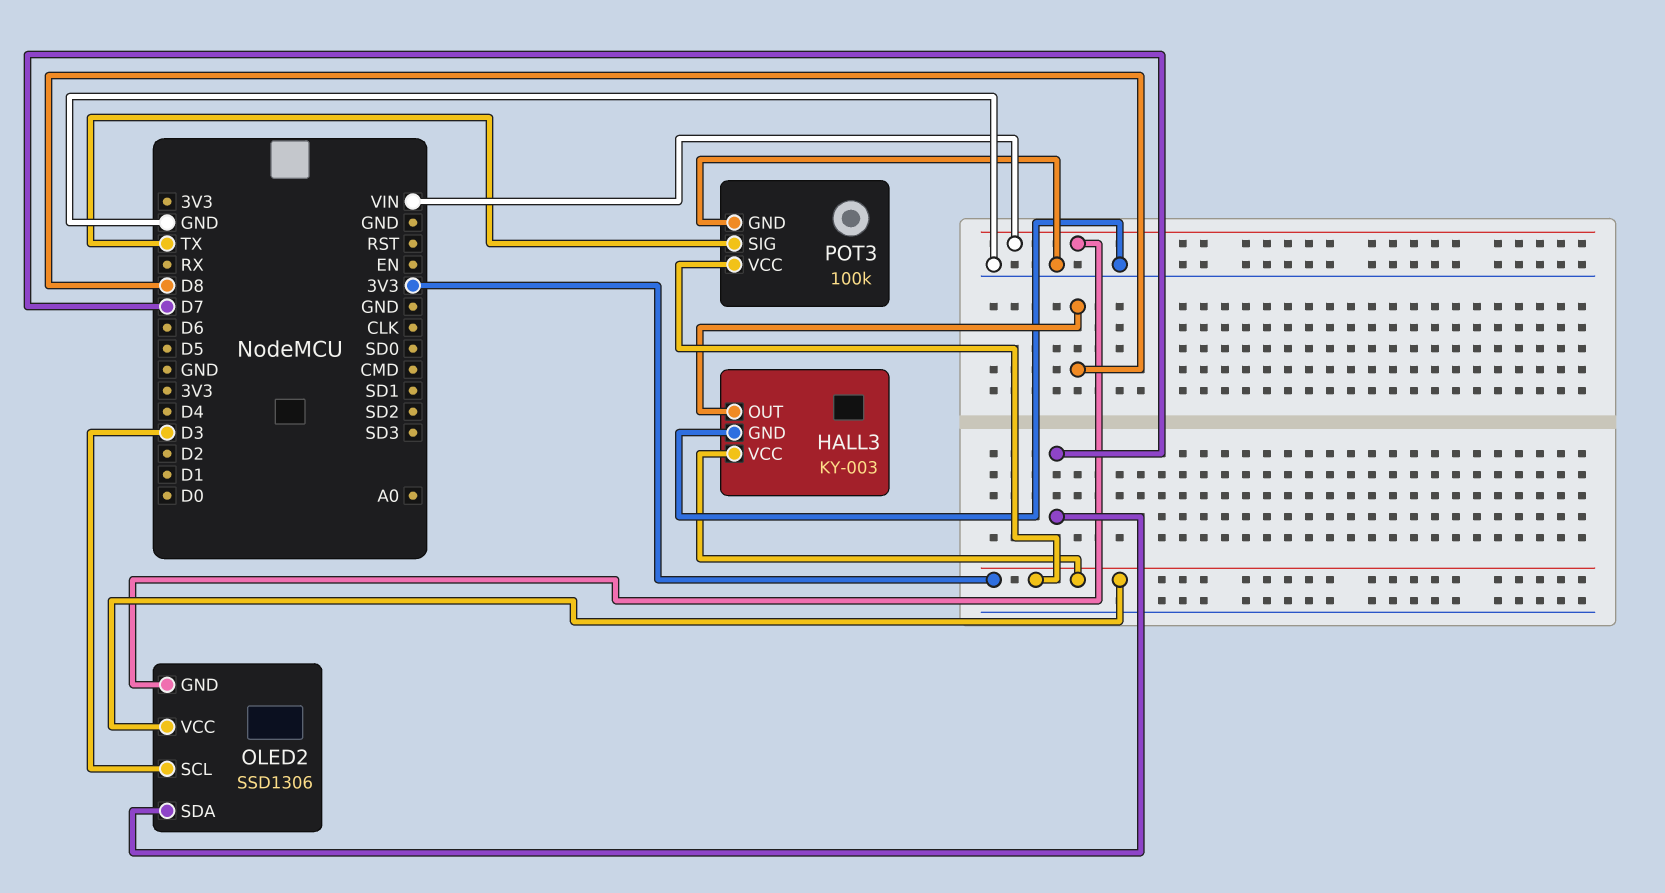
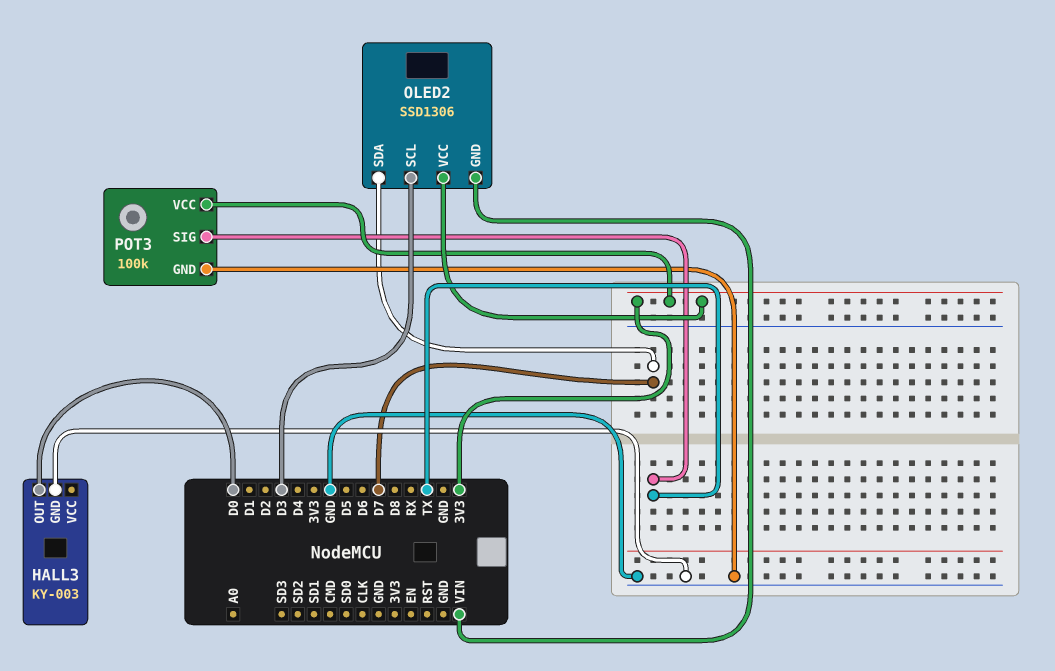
HALL3 pin OUT: D8 -> D0
HALL3 pin VCC: 3V3 -> none

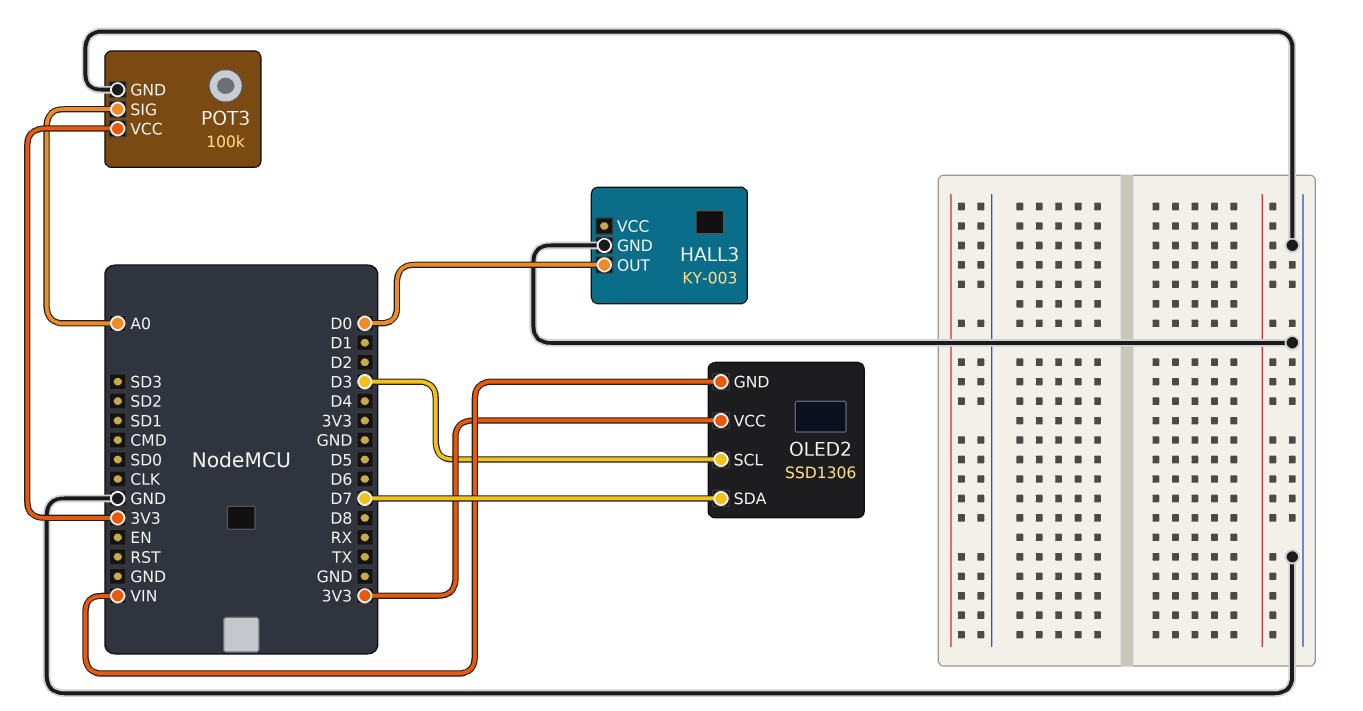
POT3 pin SIG: TX -> A0

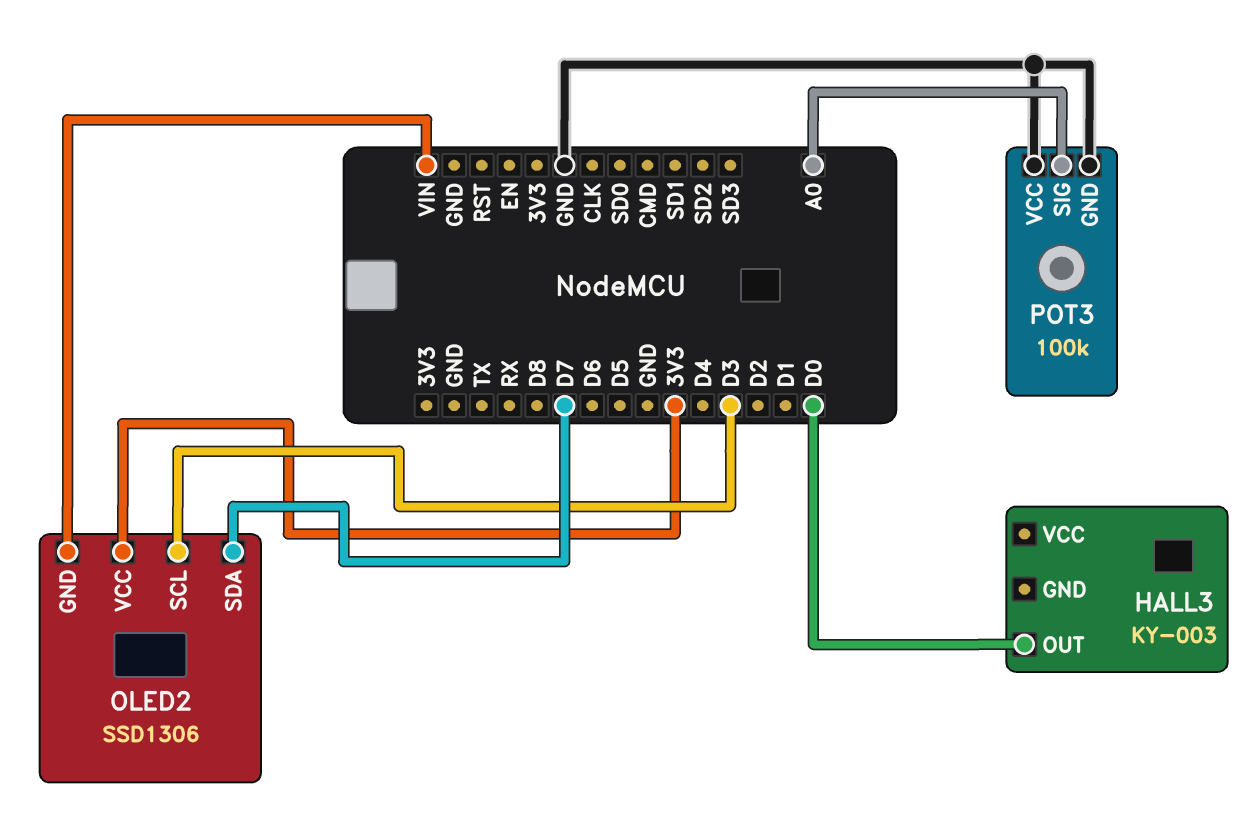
HALL3 pin GND: GND -> none
POT3 pin VCC: 3V3 -> GND

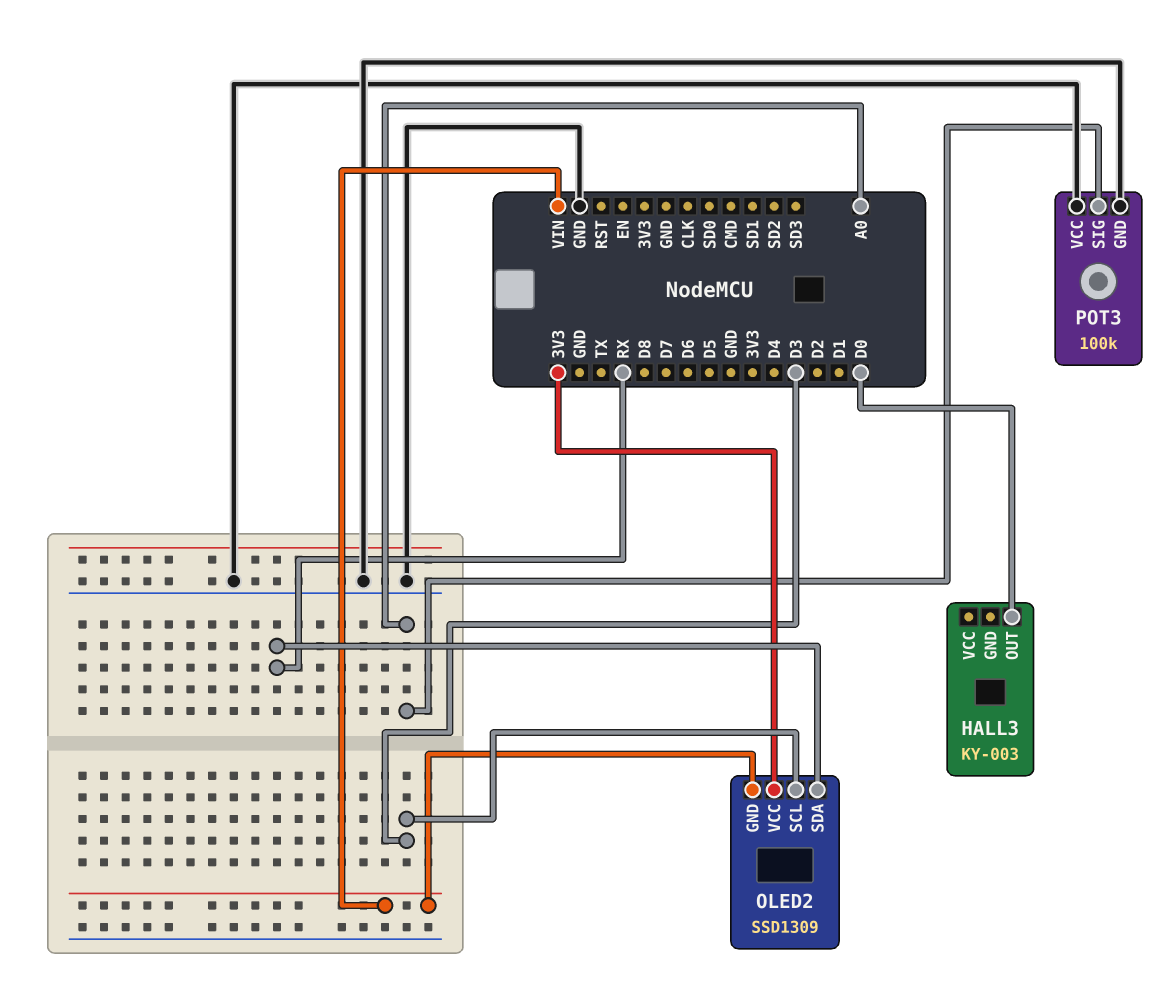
OLED2: SSD1306 -> SSD1309
OLED2 pin SDA: D7 -> RX

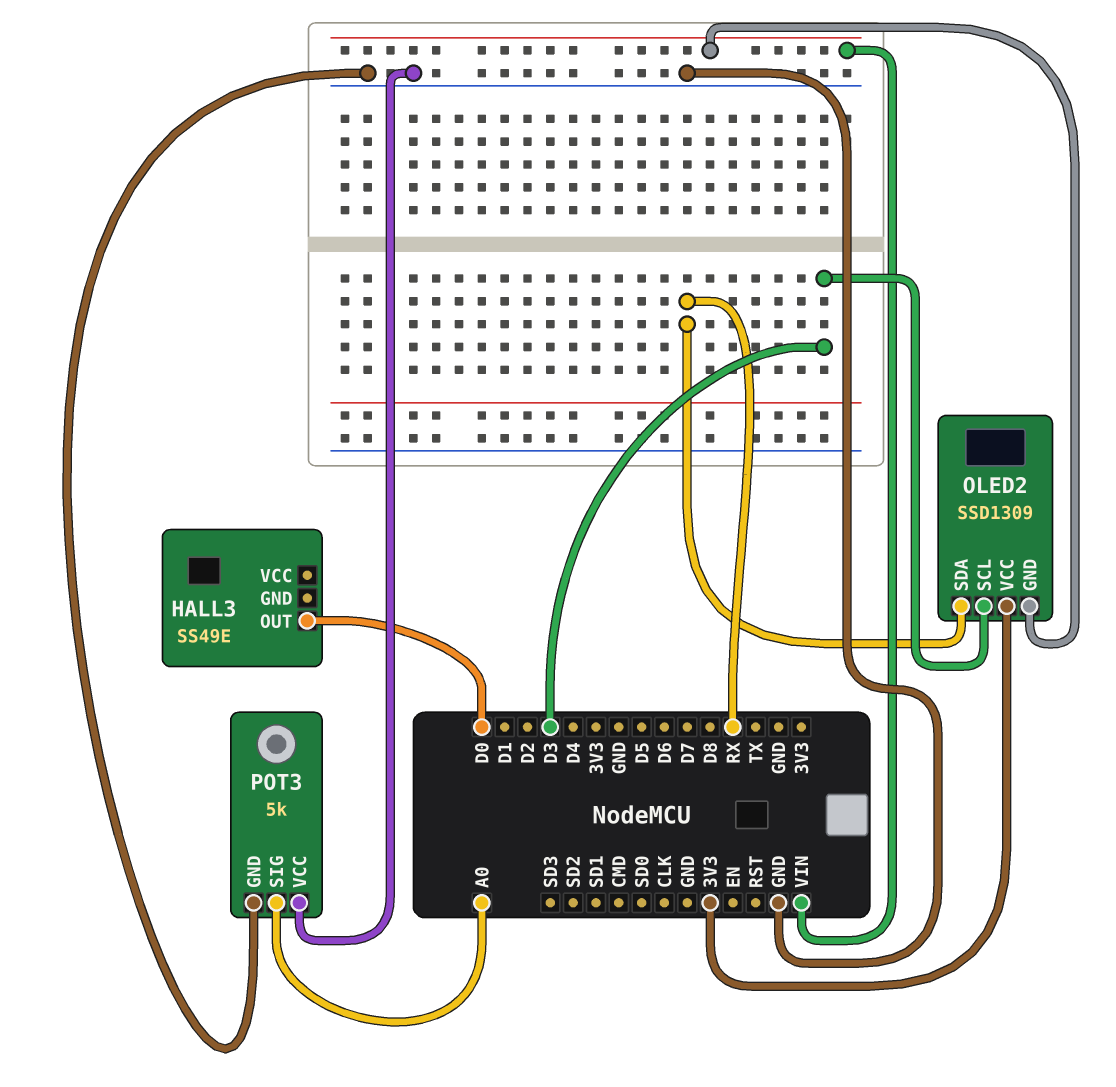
HALL3: KY-003 -> SS49E
POT3: 100k -> 5k

